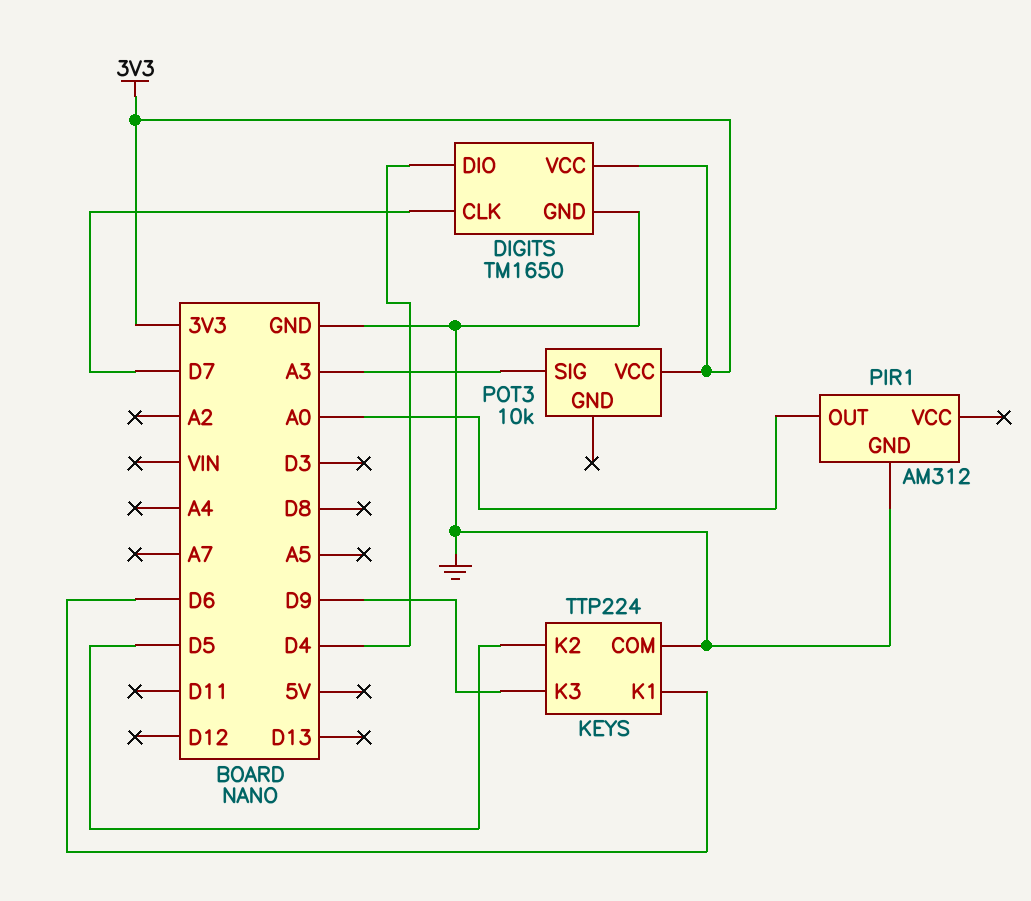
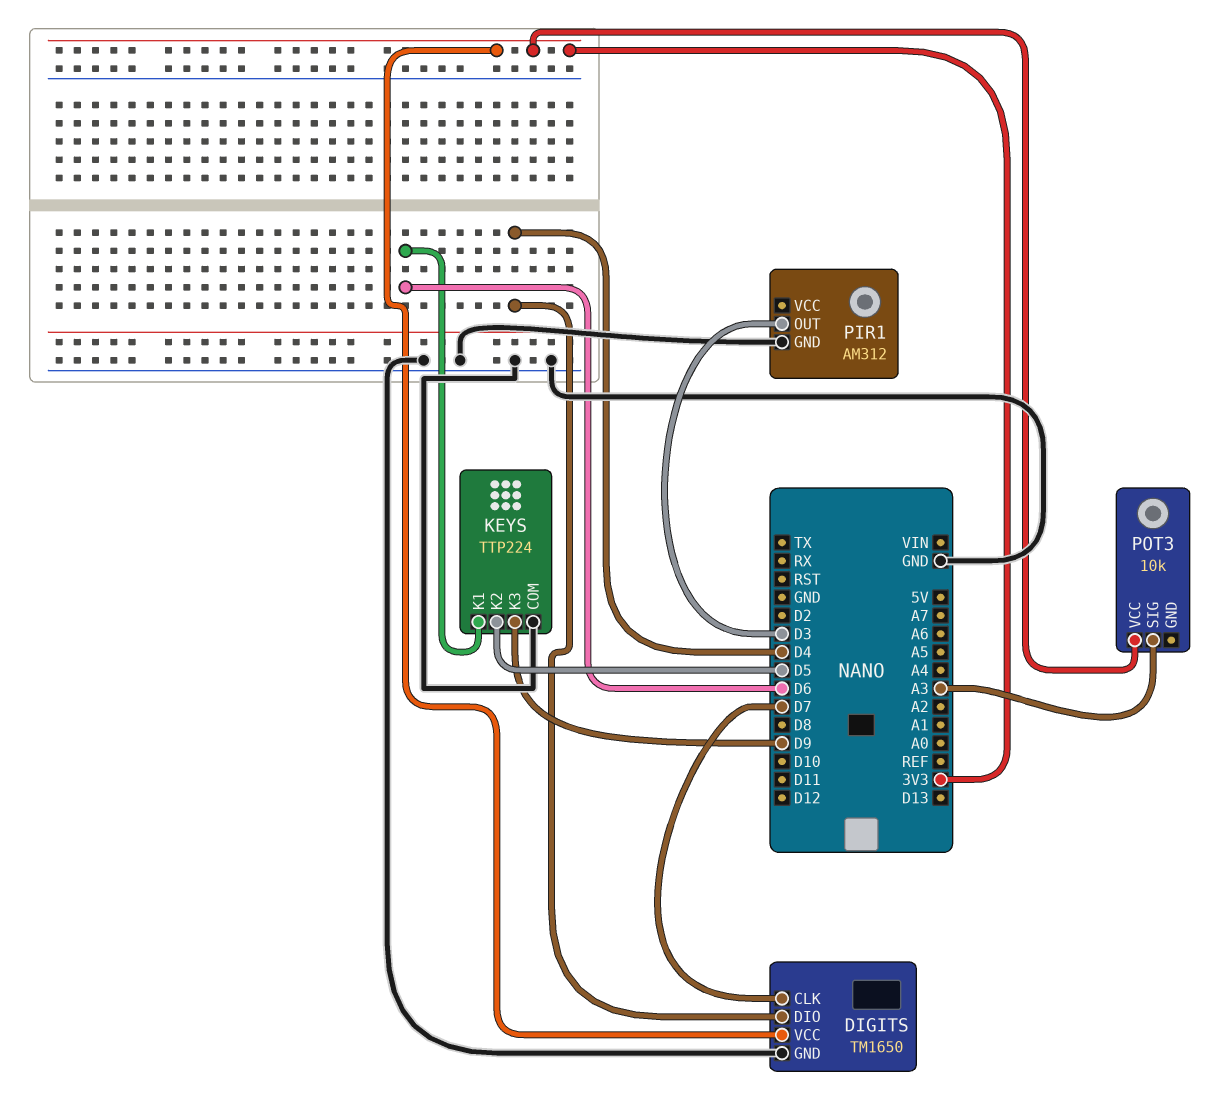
PIR1 pin OUT: A0 -> D3

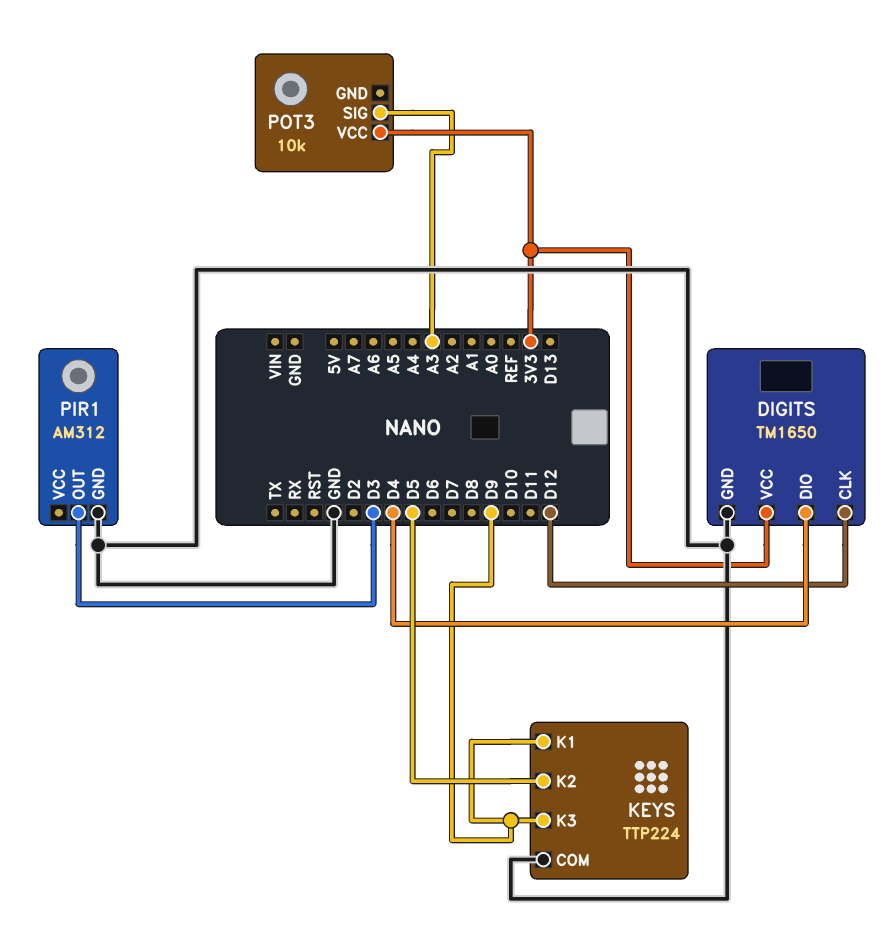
DIGITS pin CLK: D7 -> D12
KEYS pin K1: D6 -> D9

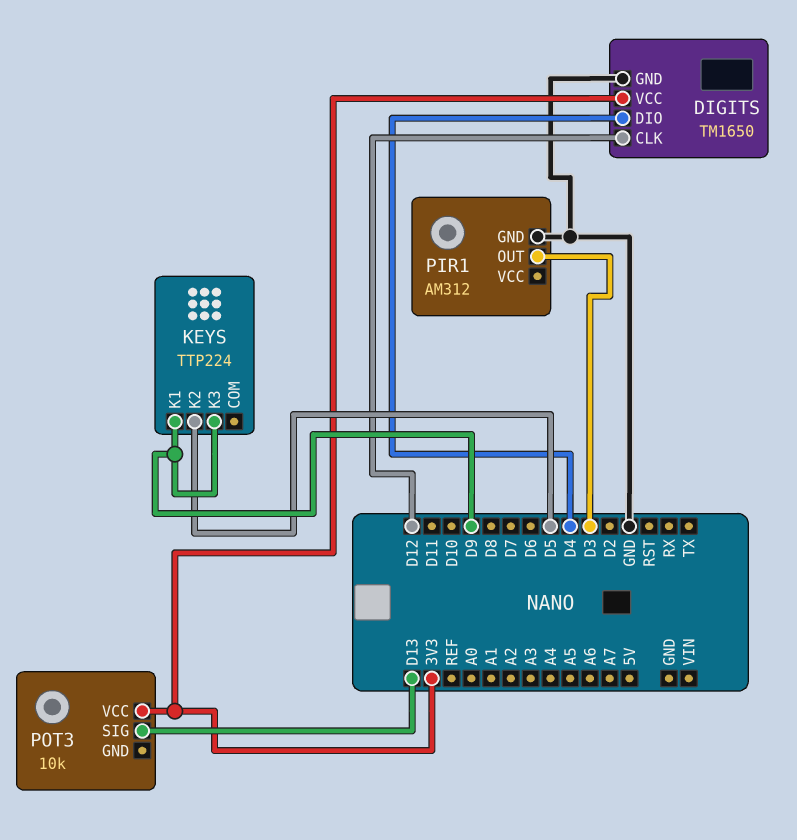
KEYS pin COM: GND -> none
POT3 pin SIG: A3 -> D13

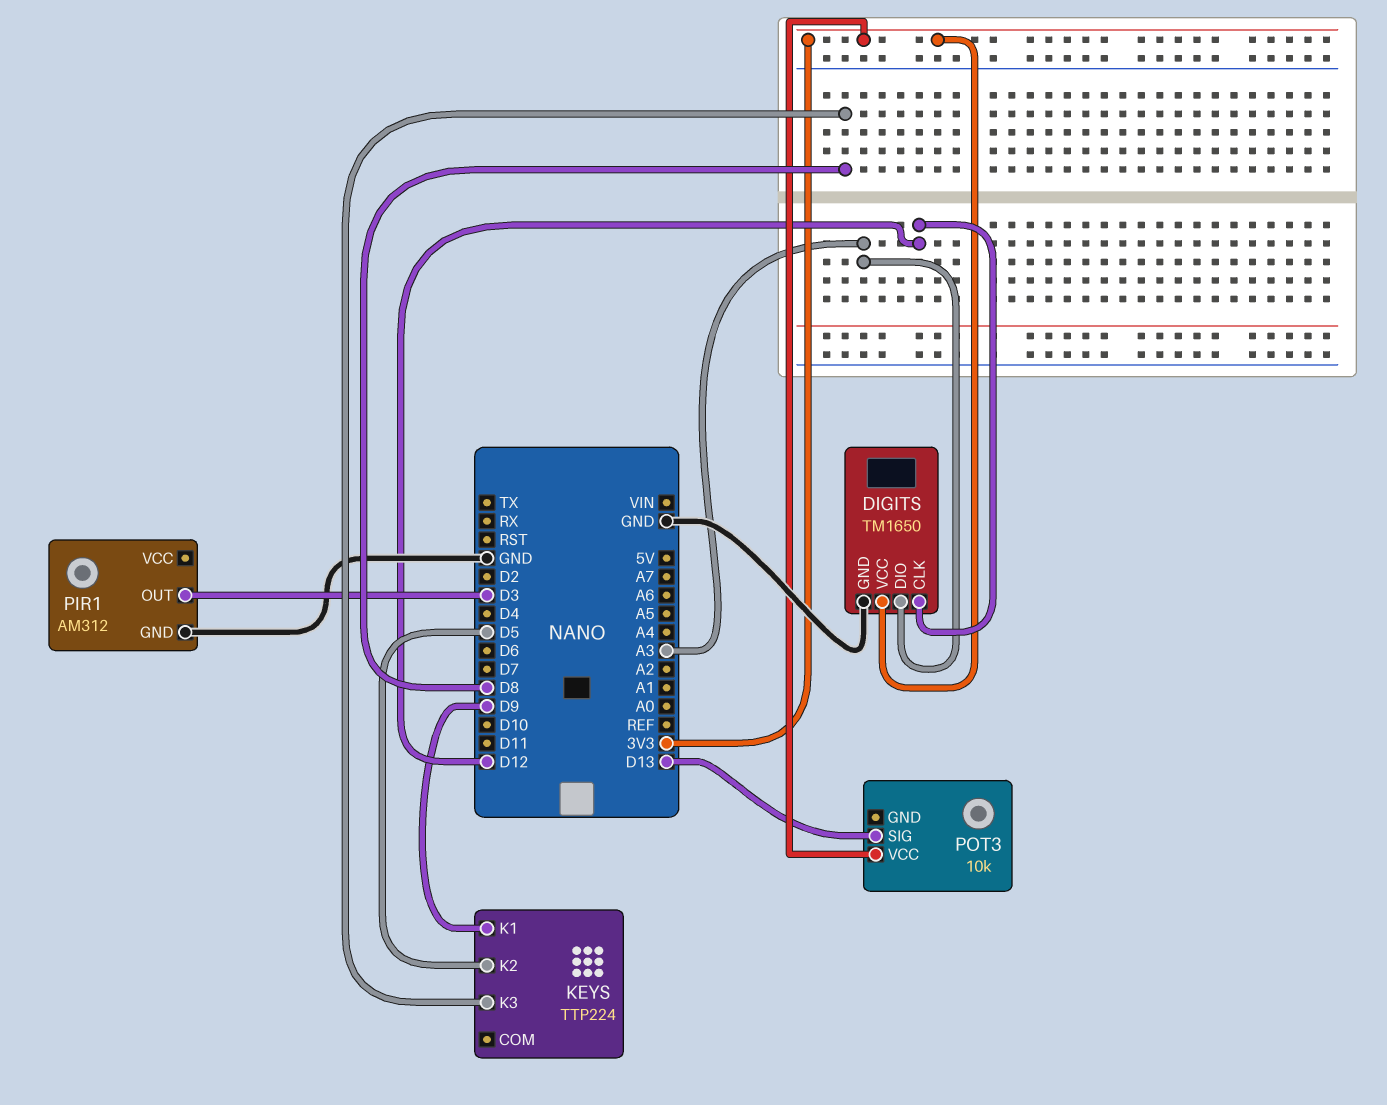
DIGITS pin DIO: D4 -> A3
KEYS pin K3: D9 -> D8

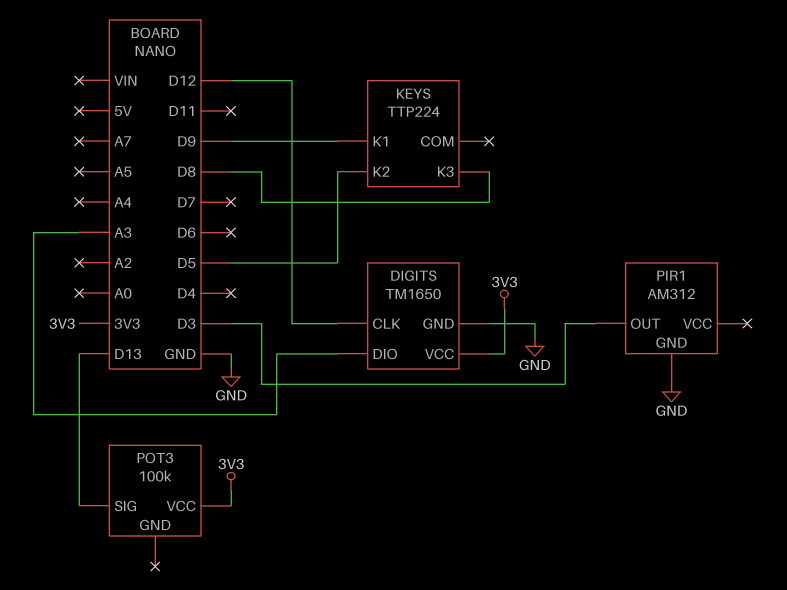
POT3: 10k -> 100k

